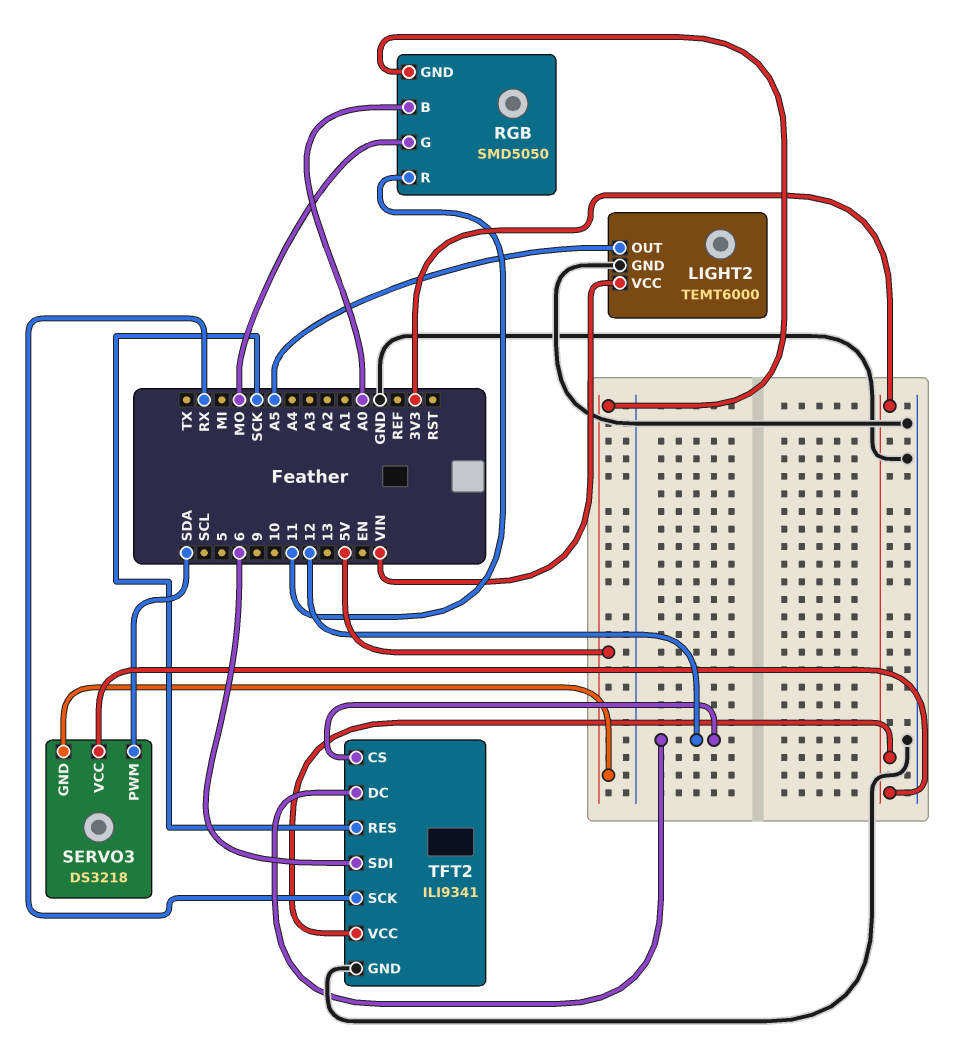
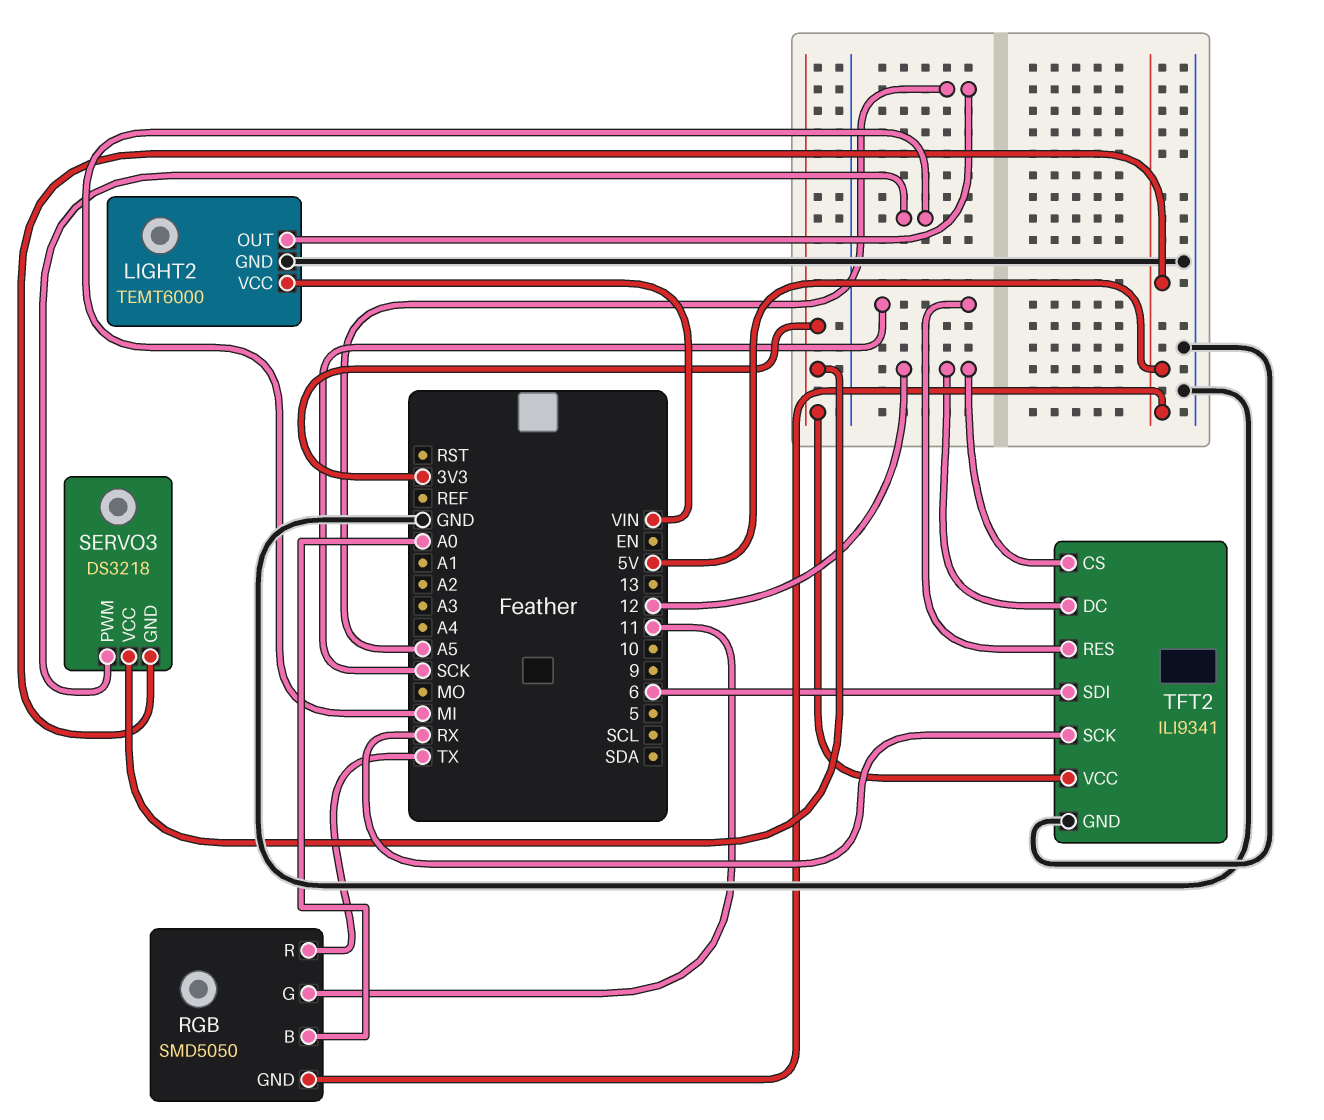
RGB pin G: MO -> 11
RGB pin R: 11 -> TX
SERVO3 pin PWM: SDA -> MI

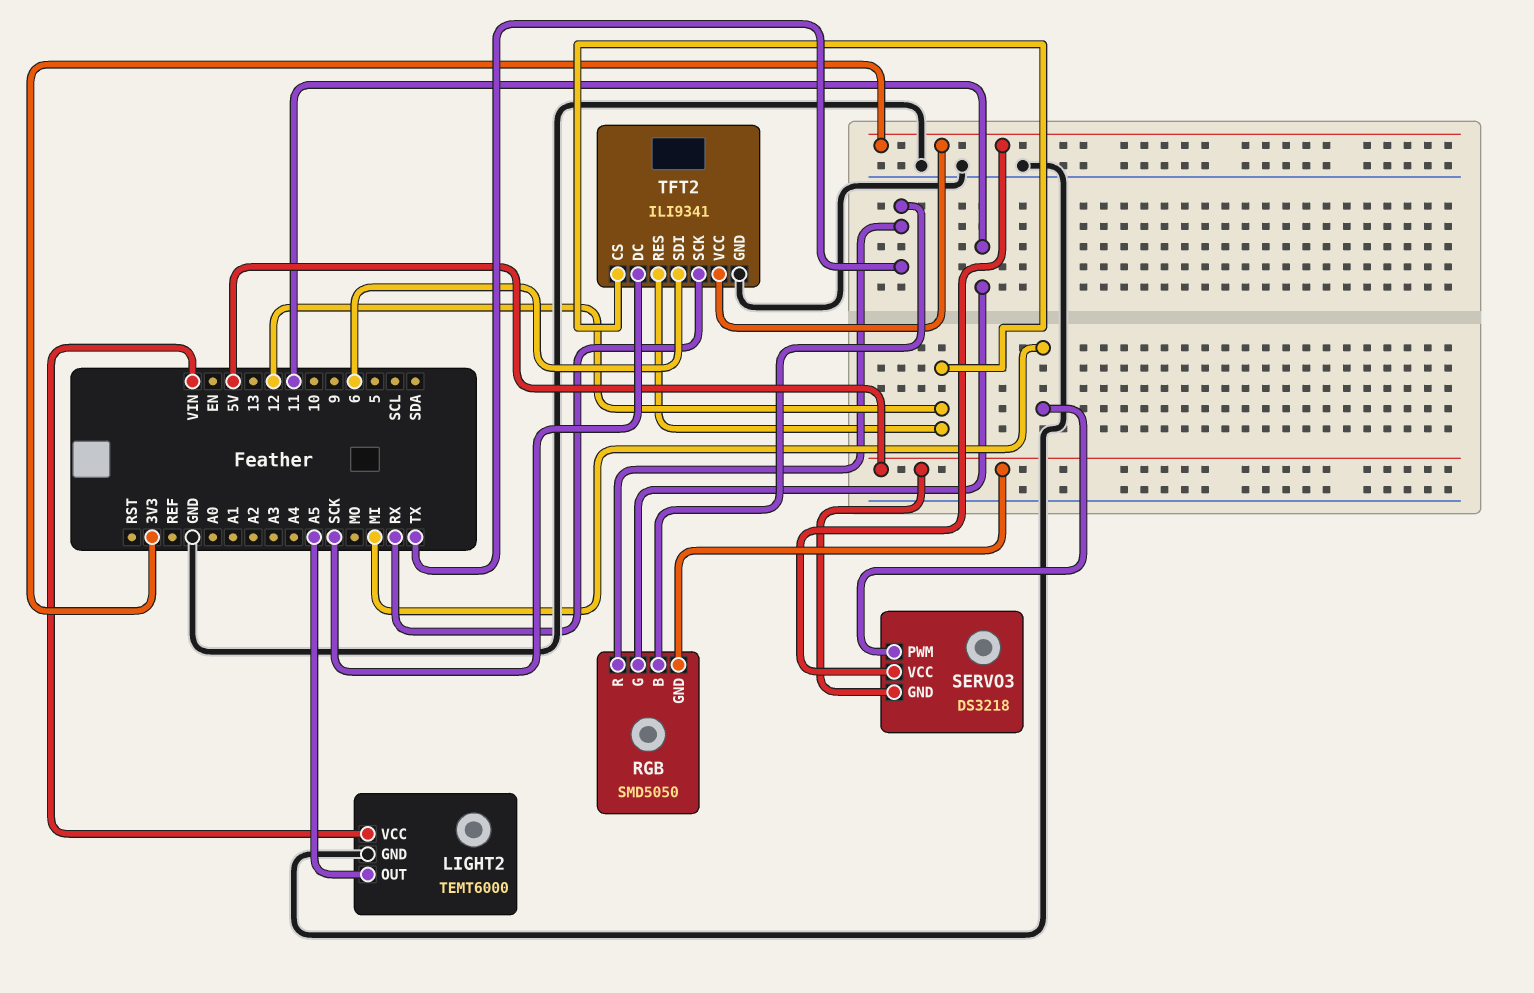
RGB pin B: A0 -> TX
TFT2 pin DC: 12 -> SCK
TFT2 pin RES: SCK -> 12

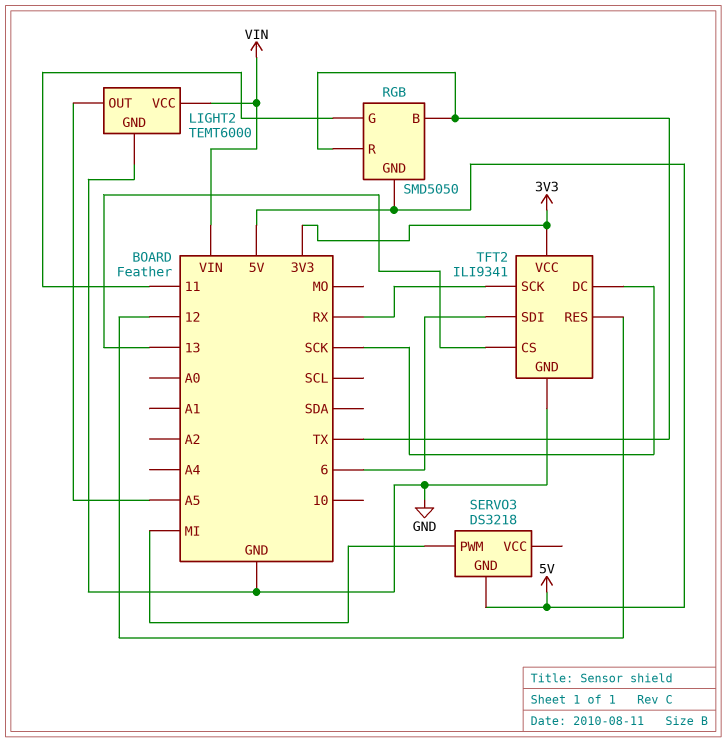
SERVO3 pin VCC: 3V3 -> none
TFT2 pin CS: 12 -> 13

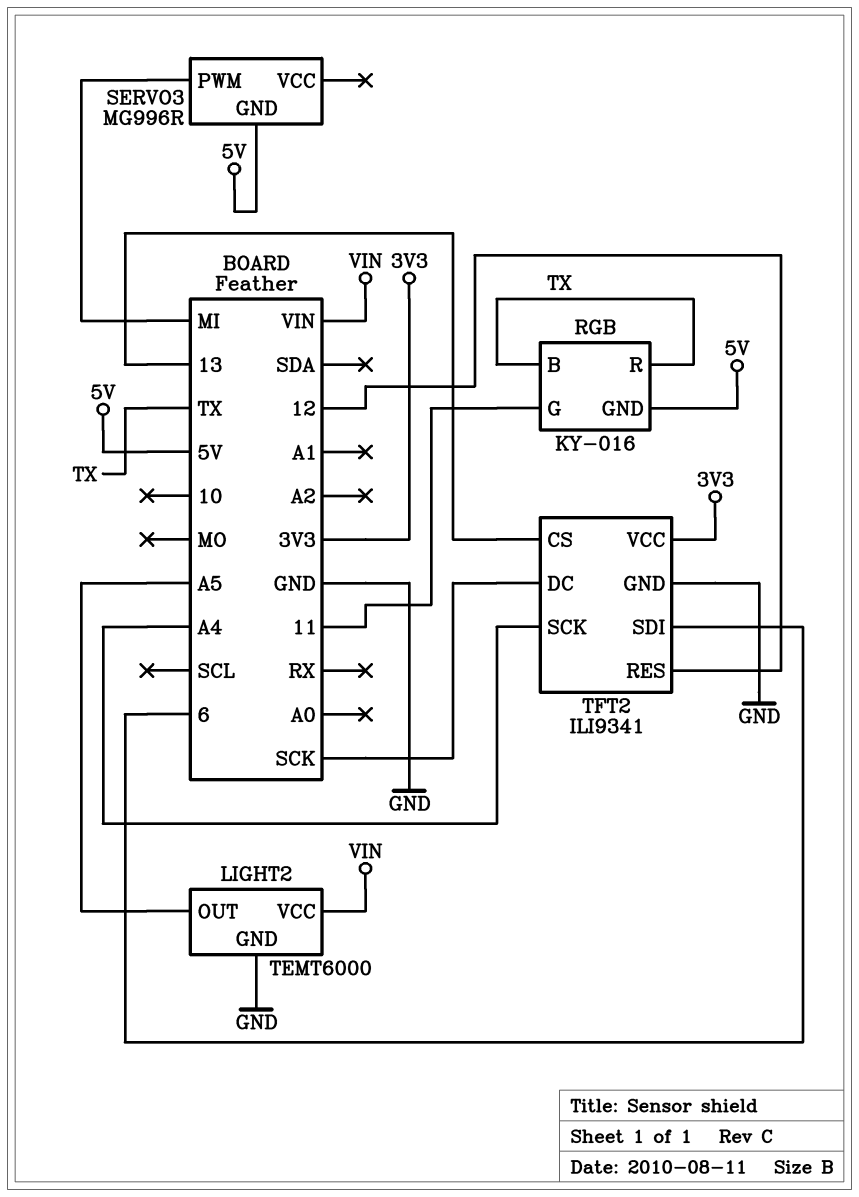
RGB: SMD5050 -> KY-016
SERVO3: DS3218 -> MG996R
TFT2 pin SCK: RX -> A4

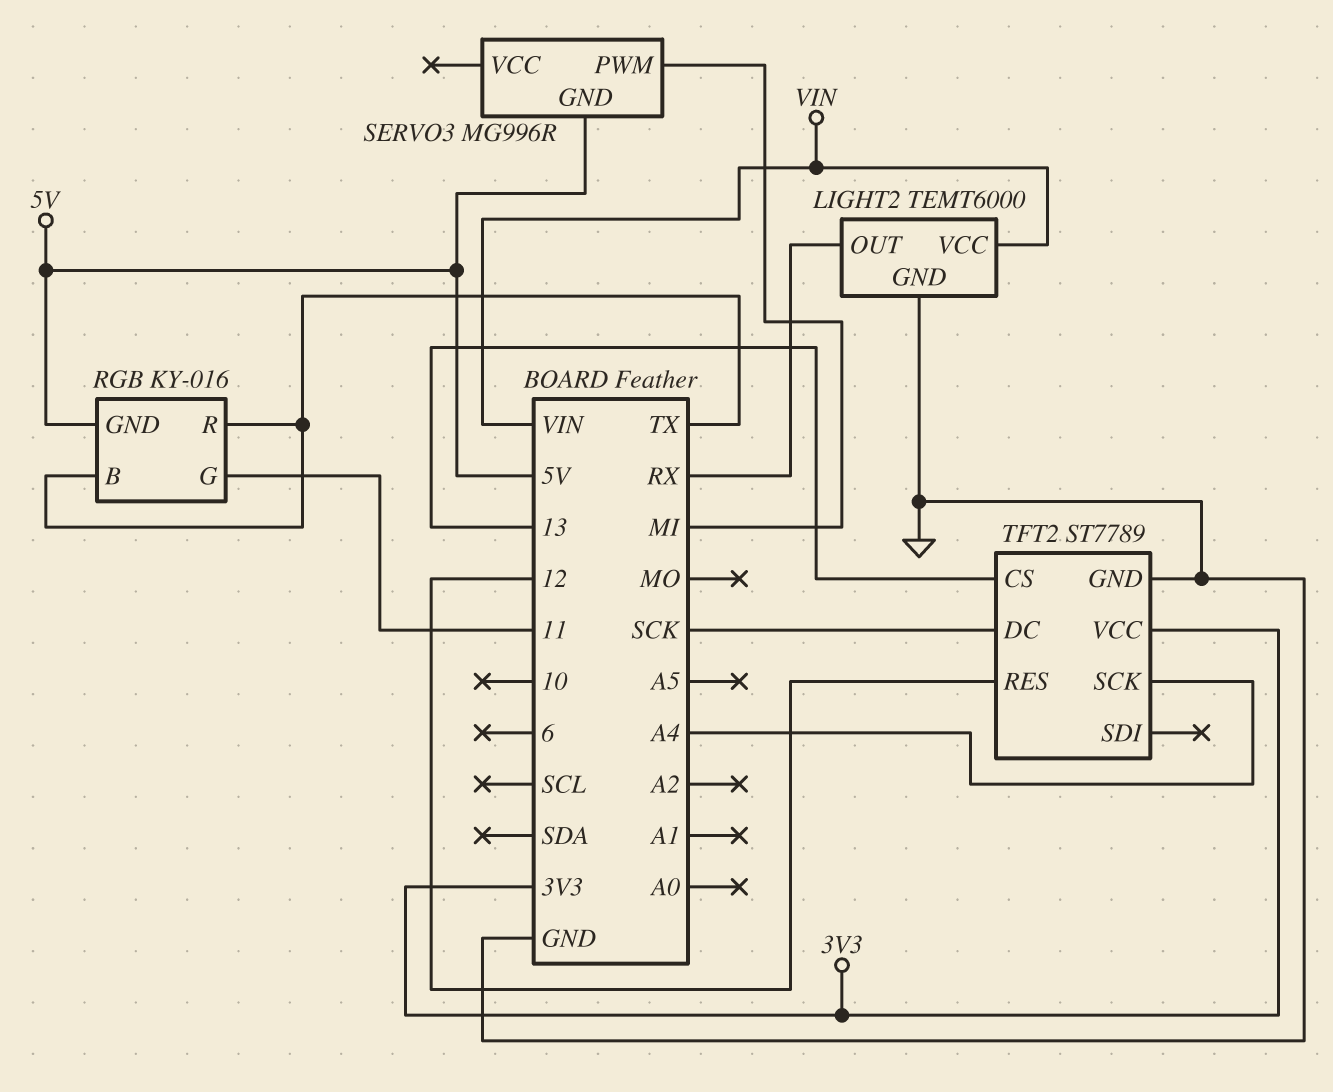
LIGHT2 pin OUT: A5 -> RX
TFT2: ILI9341 -> ST7789
TFT2 pin SDI: 6 -> none

